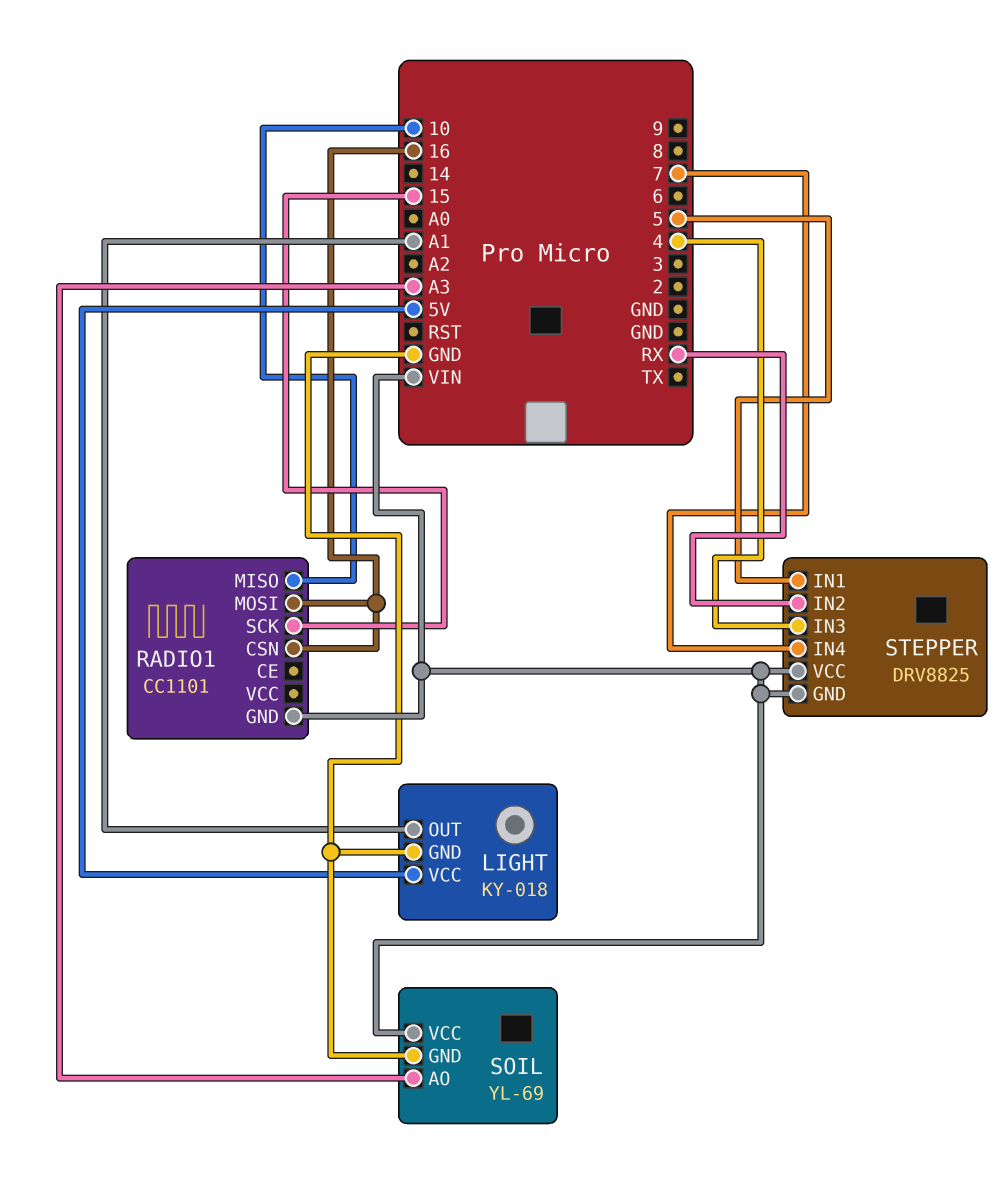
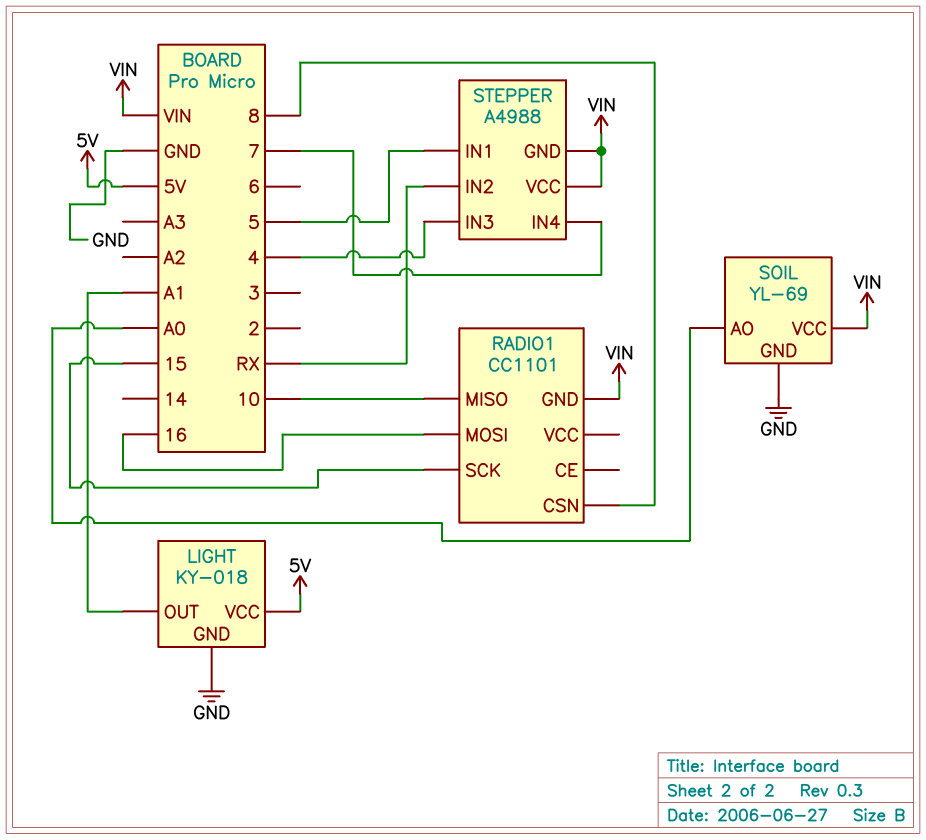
RADIO1 pin CSN: 16 -> 8
SOIL pin AO: A3 -> A0
STEPPER: DRV8825 -> A4988

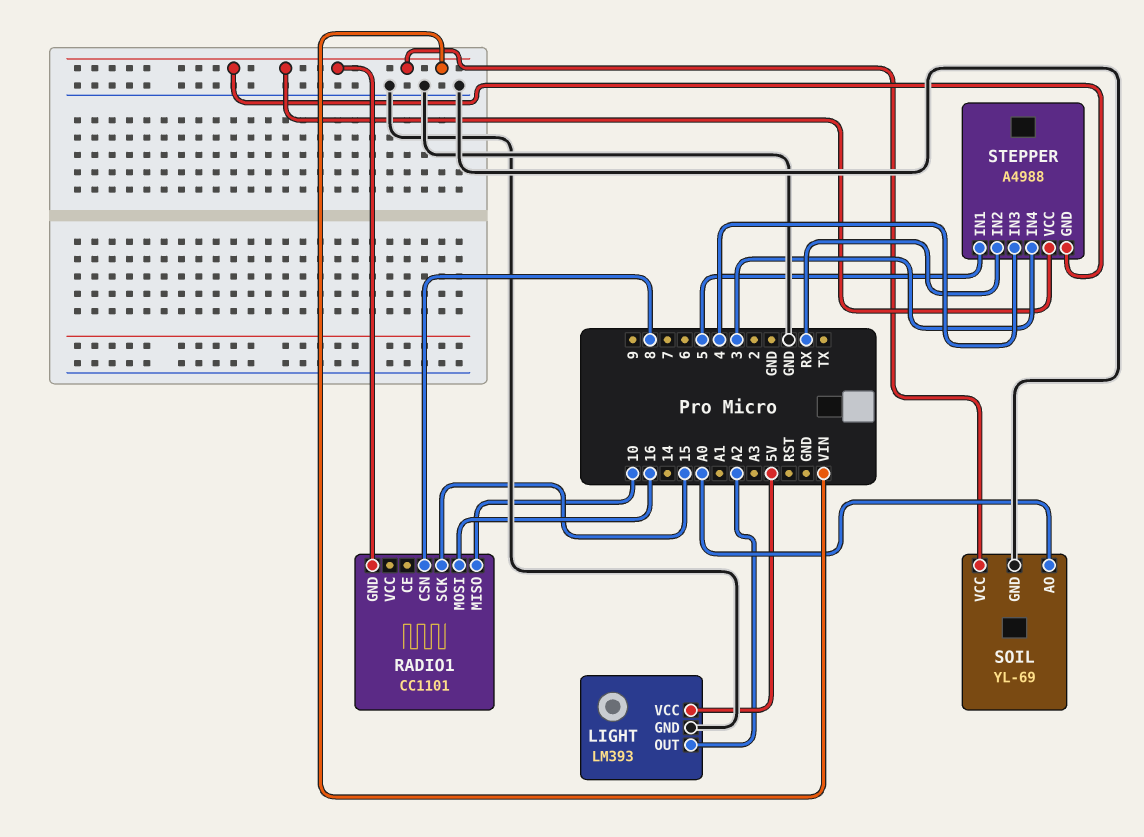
LIGHT: KY-018 -> LM393
LIGHT pin OUT: A1 -> A2
STEPPER pin IN4: 7 -> 3

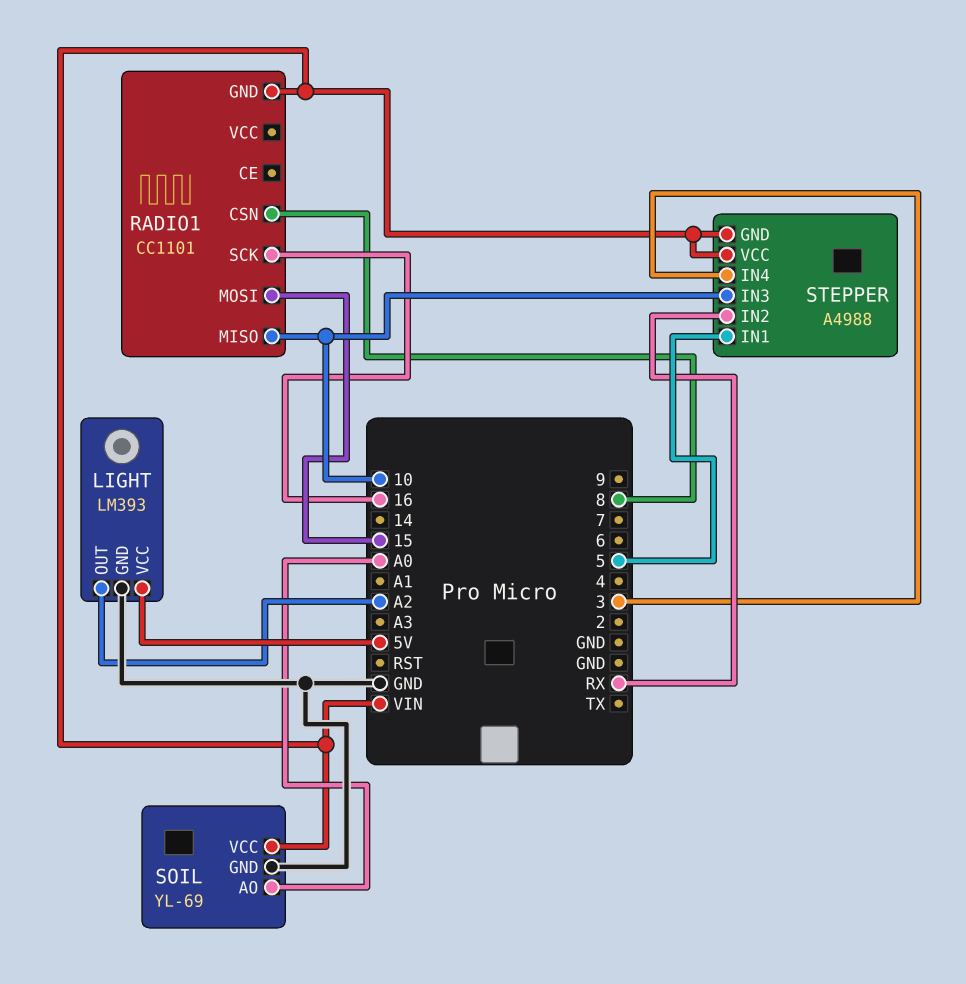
RADIO1 pin MOSI: 16 -> 15
RADIO1 pin SCK: 15 -> 16
STEPPER pin IN3: 4 -> 10

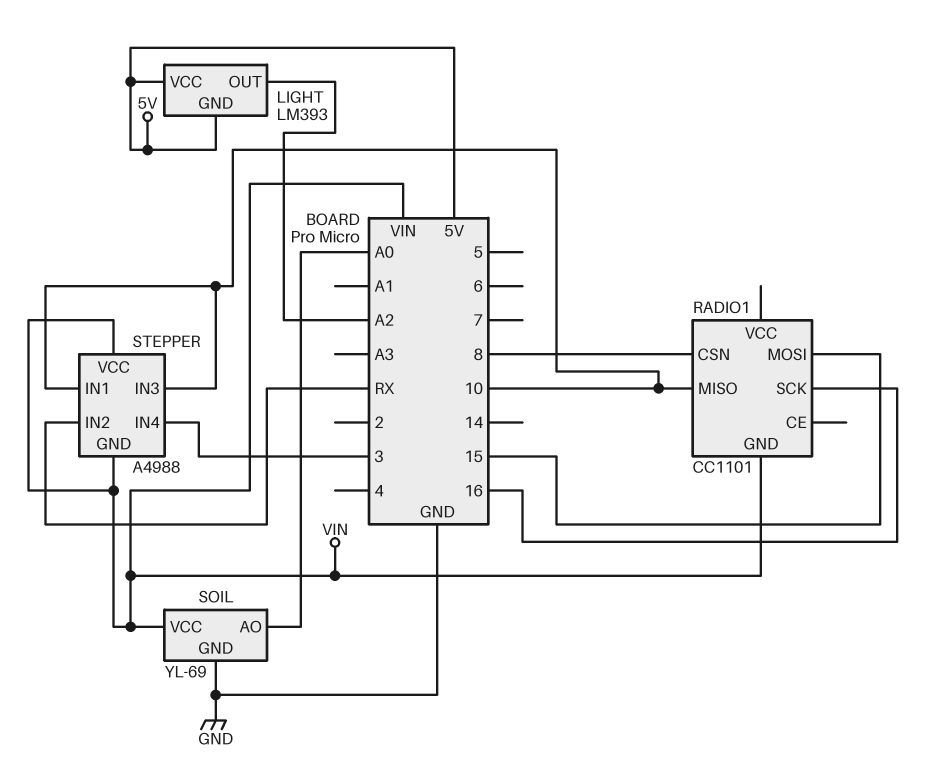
LIGHT pin GND: GND -> 5V
STEPPER pin IN1: 5 -> 10

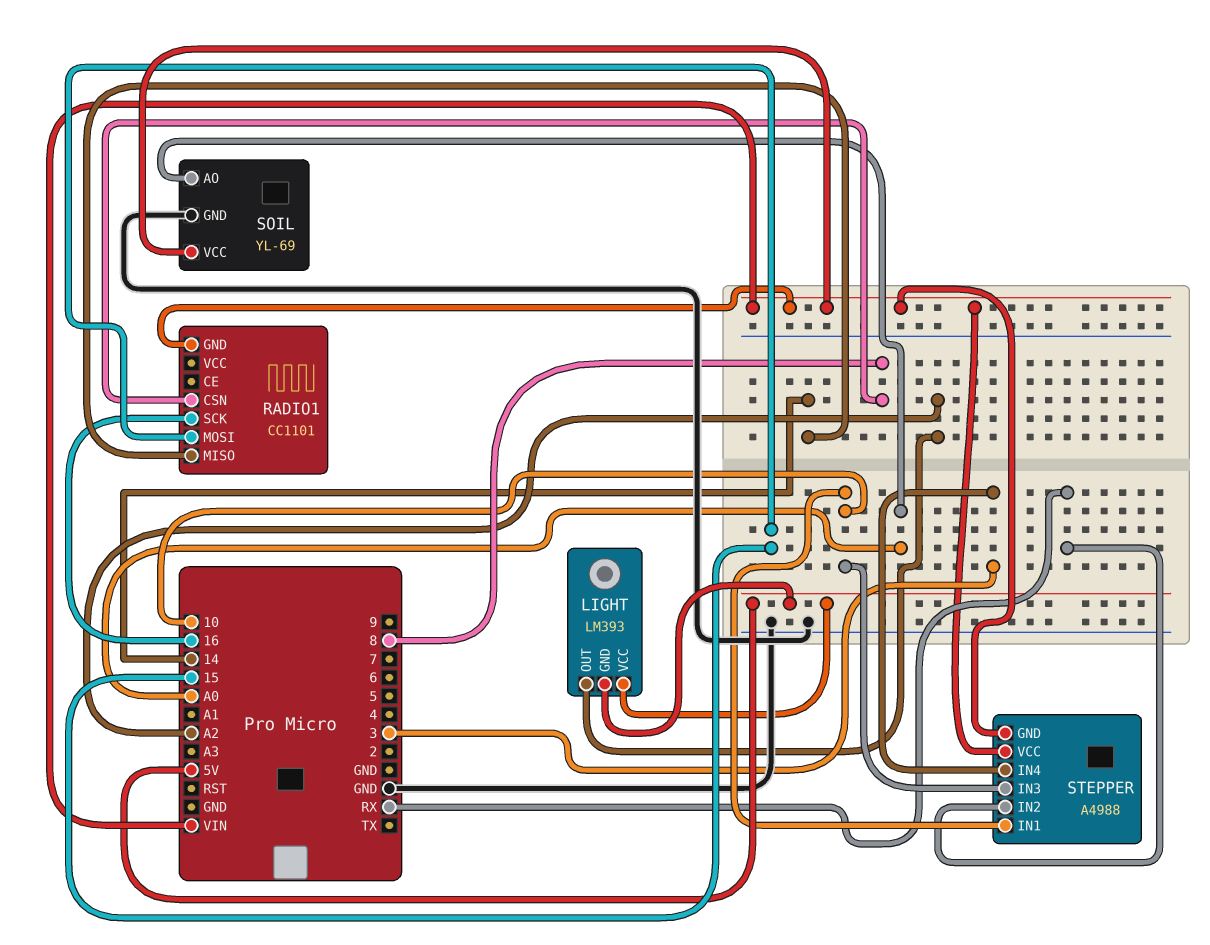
RADIO1 pin MISO: 10 -> 14

